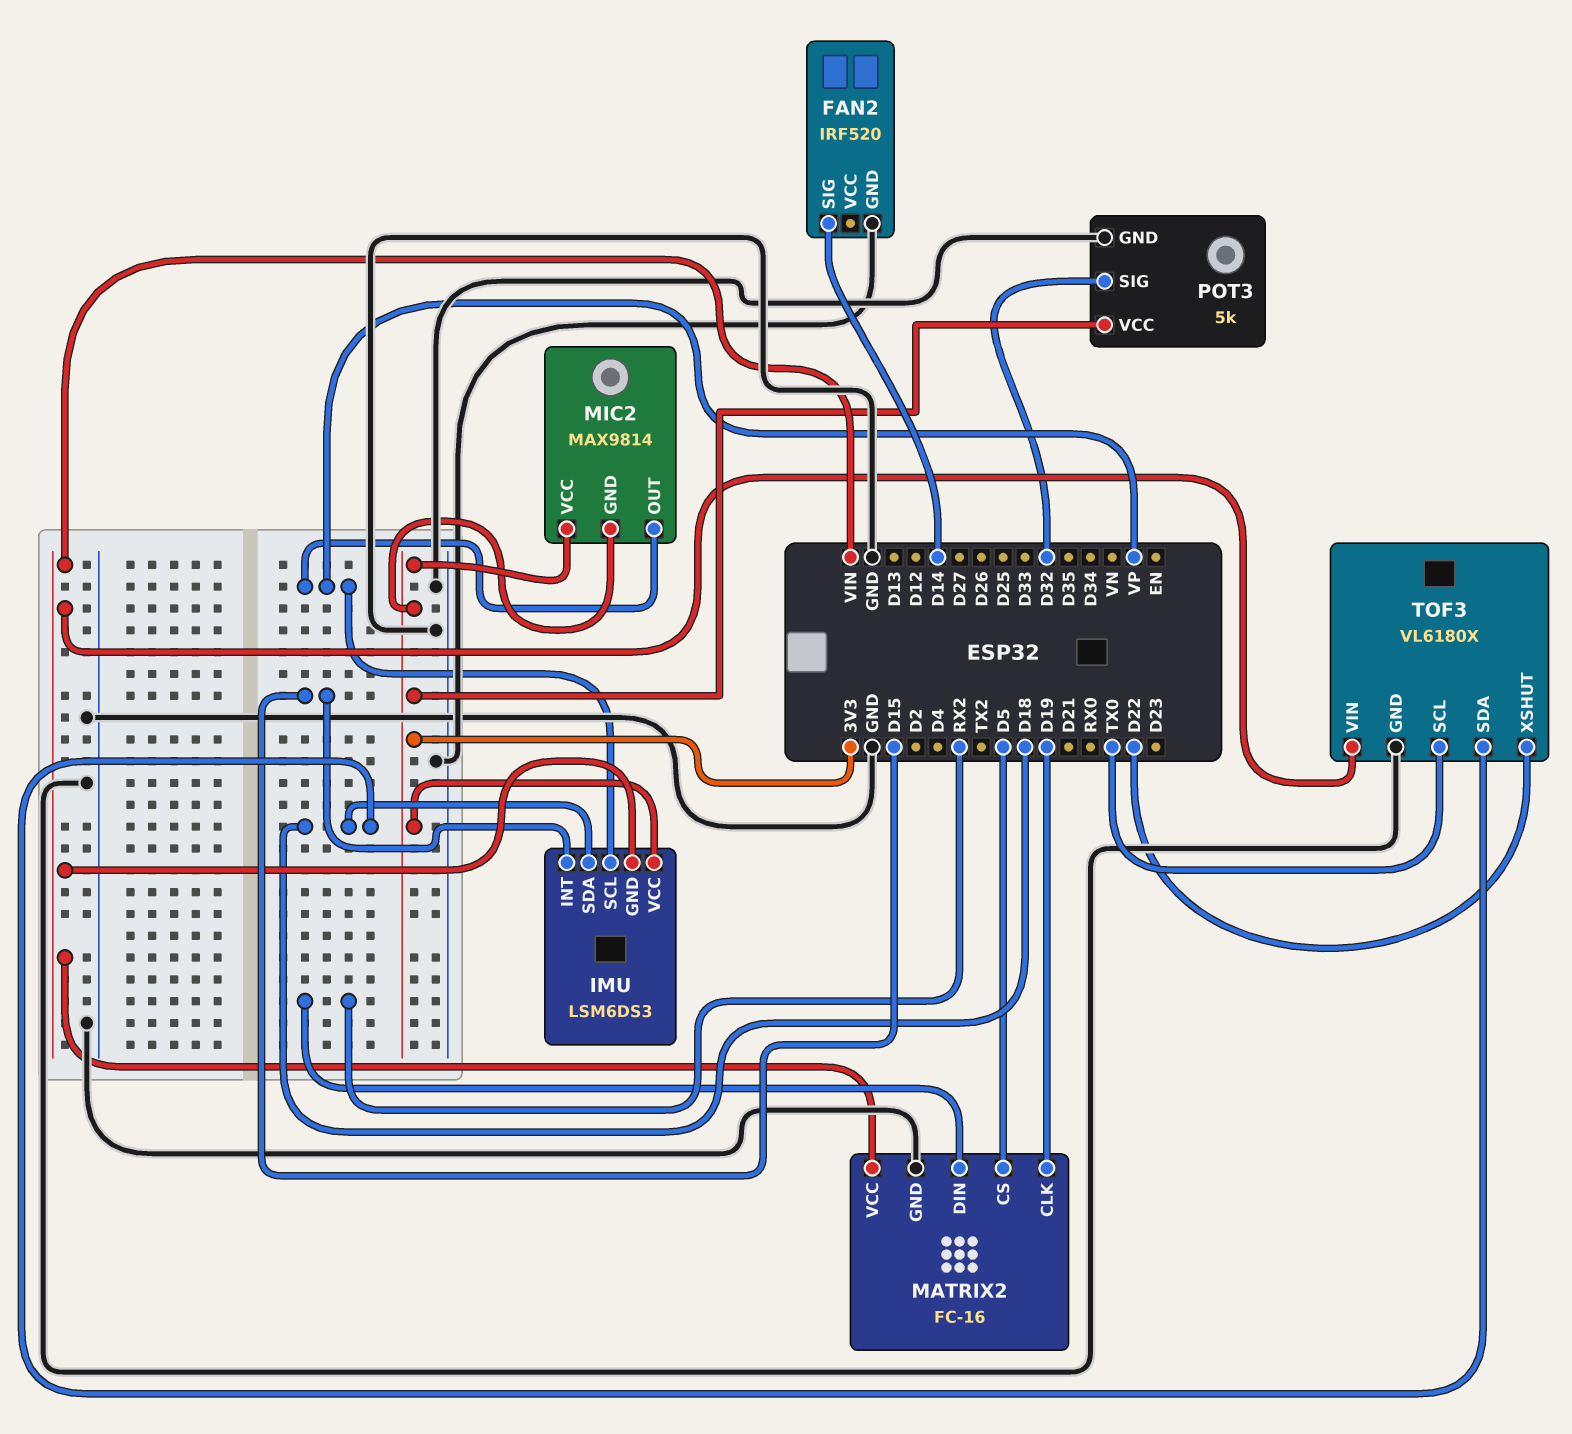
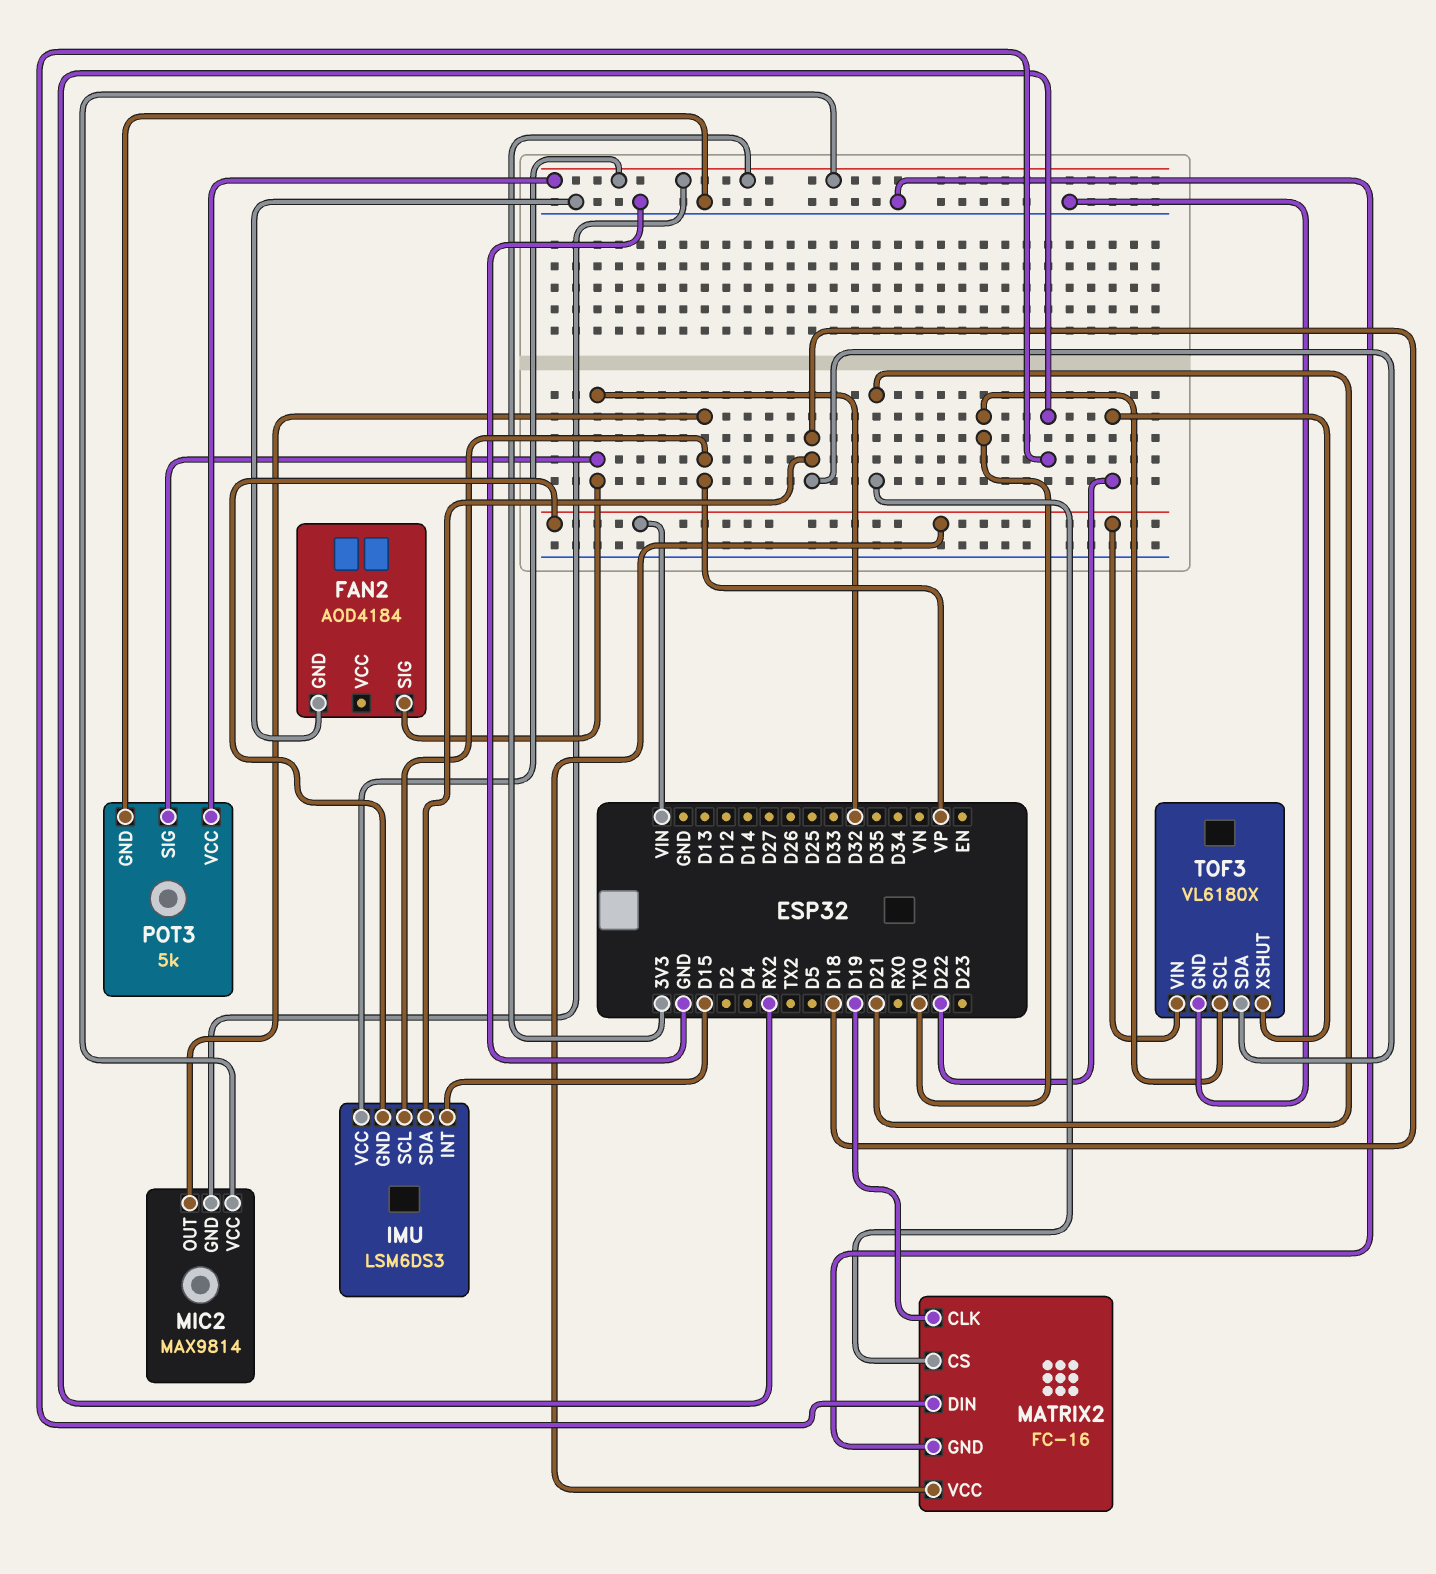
FAN2: IRF520 -> AOD4184
FAN2 pin SIG: D14 -> D32
MATRIX2 pin CS: D5 -> D21

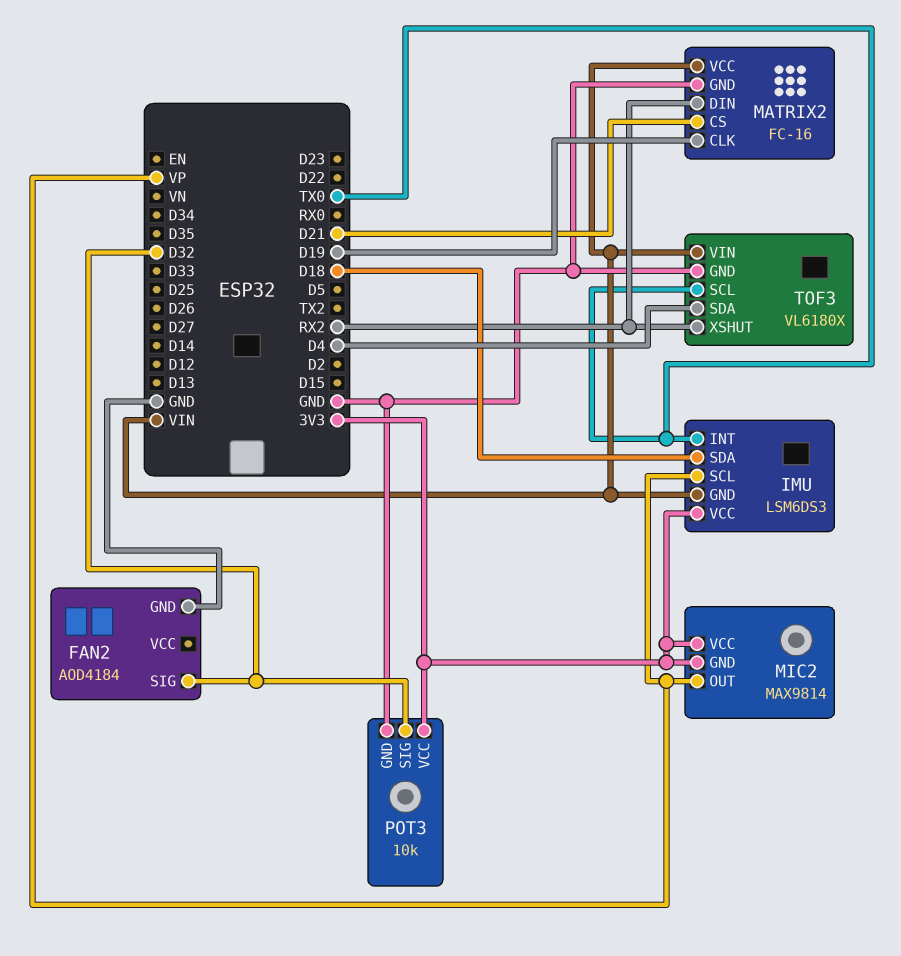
IMU pin INT: D15 -> TX0
POT3: 5k -> 10k
TOF3 pin SDA: D18 -> D4
TOF3 pin XSHUT: D22 -> RX2

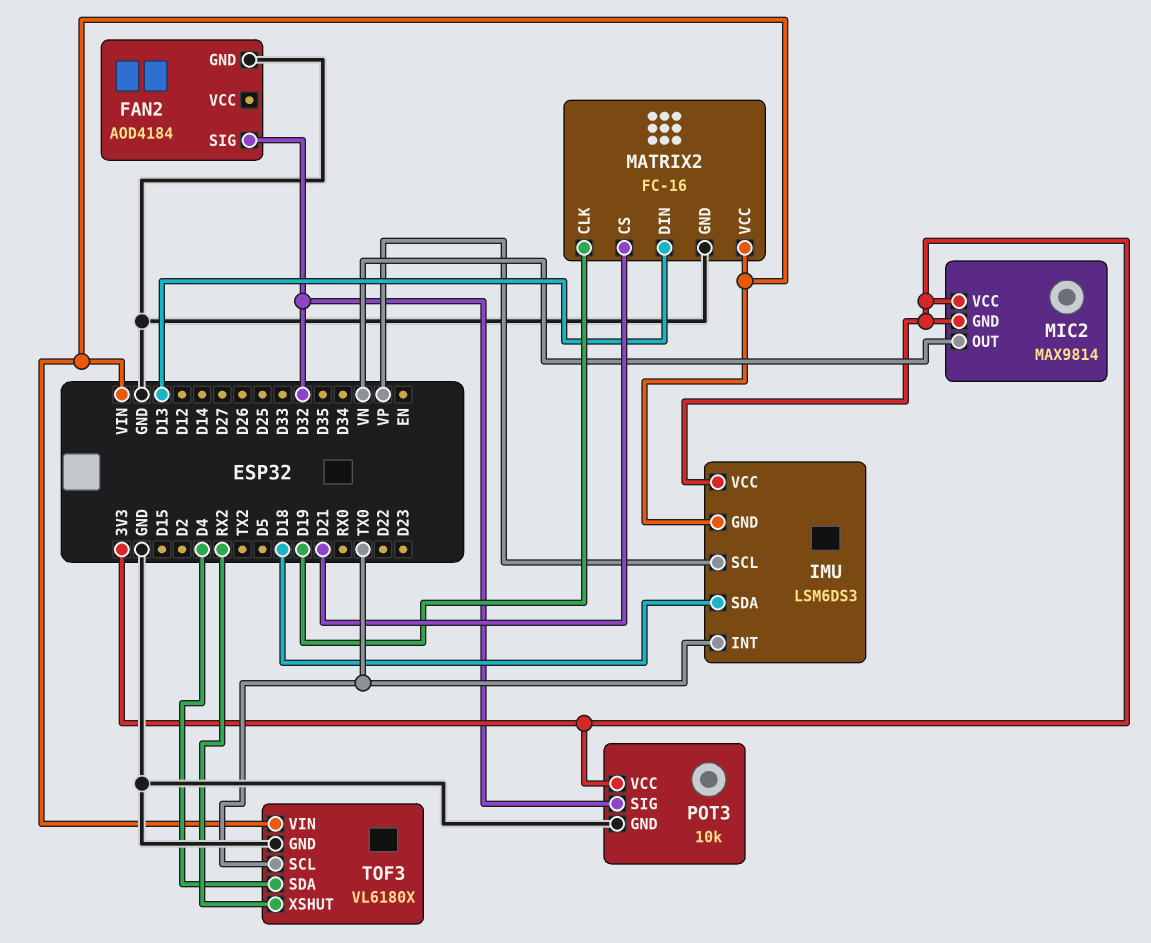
MATRIX2 pin DIN: RX2 -> D13
MIC2 pin OUT: VP -> VN

